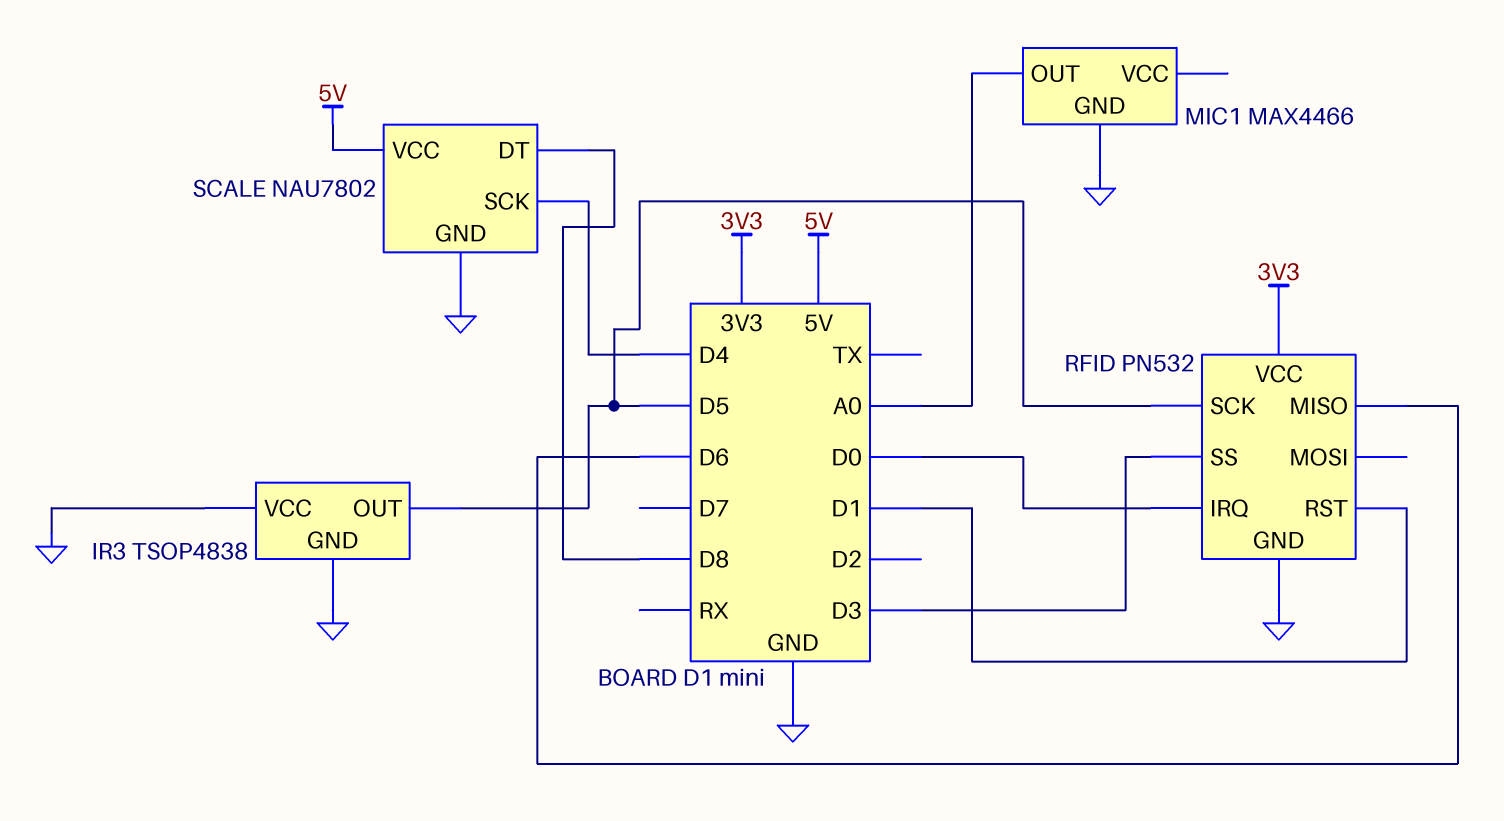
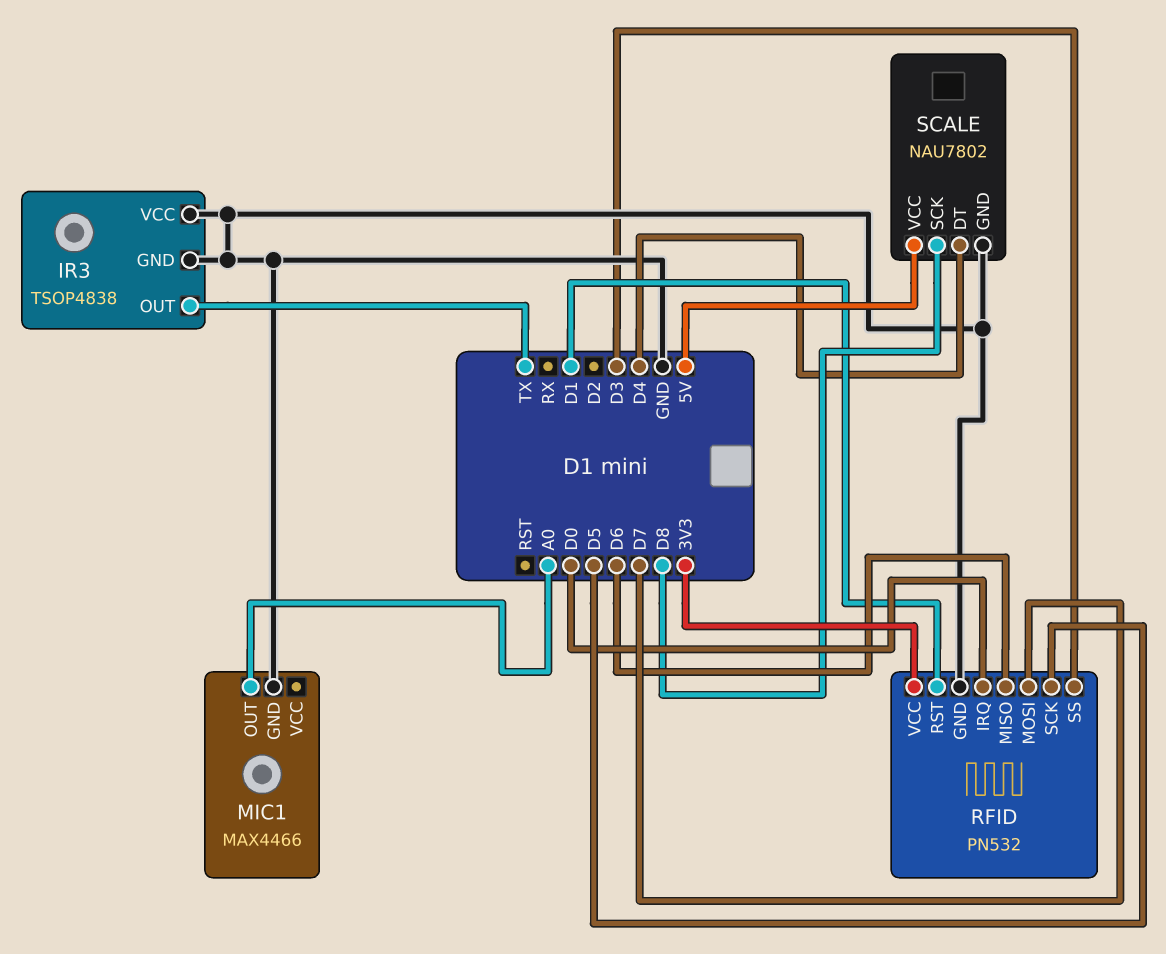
IR3 pin OUT: D5 -> TX
RFID pin MOSI: none -> D7
SCALE pin DT: D8 -> D4
SCALE pin SCK: D4 -> D8

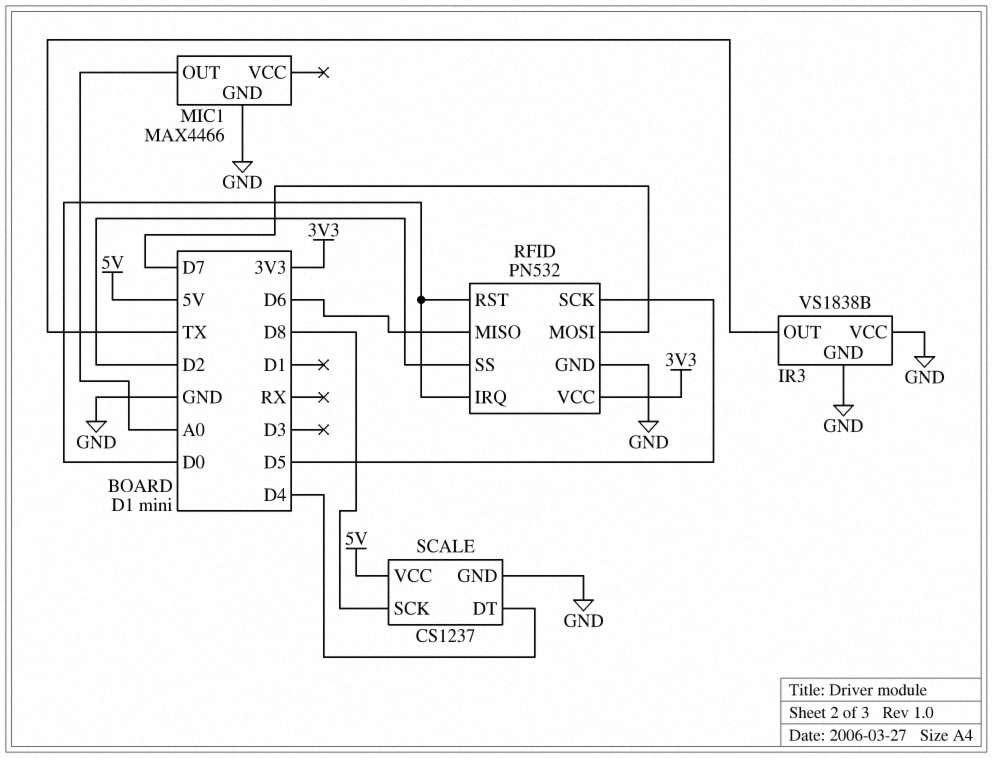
IR3: TSOP4838 -> VS1838B
RFID pin RST: D1 -> D0
RFID pin SS: D3 -> D2
SCALE: NAU7802 -> CS1237

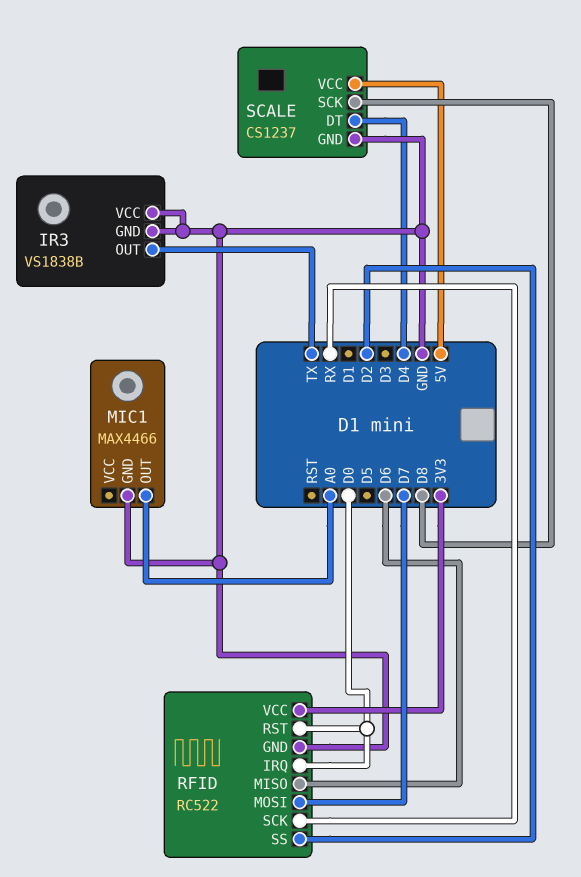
RFID: PN532 -> RC522
RFID pin SCK: D5 -> RX

